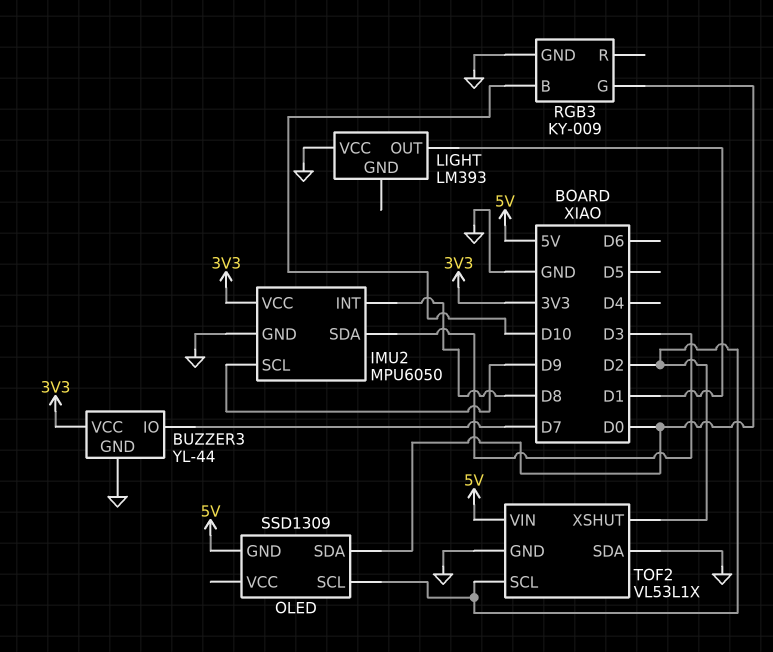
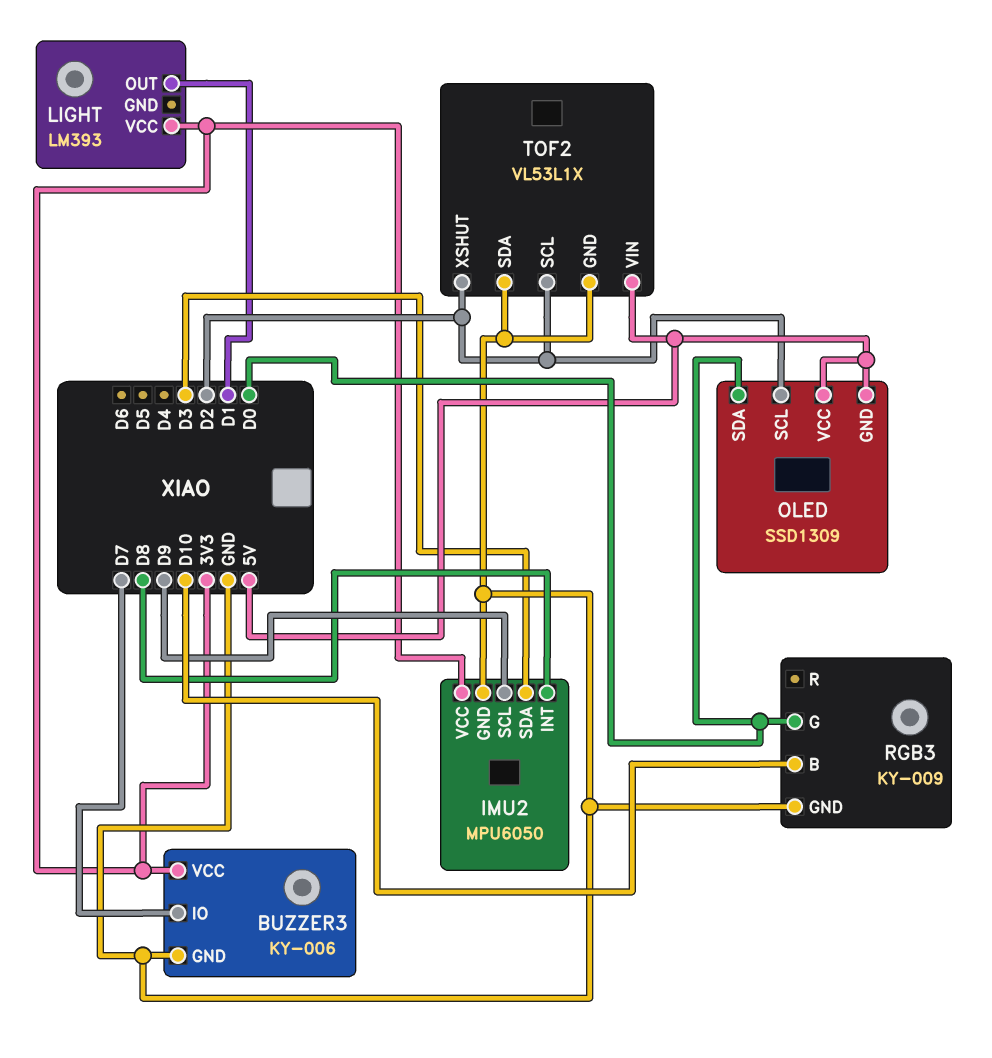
BUZZER3: YL-44 -> KY-006
LIGHT pin VCC: GND -> 3V3
OLED pin VCC: none -> 5V

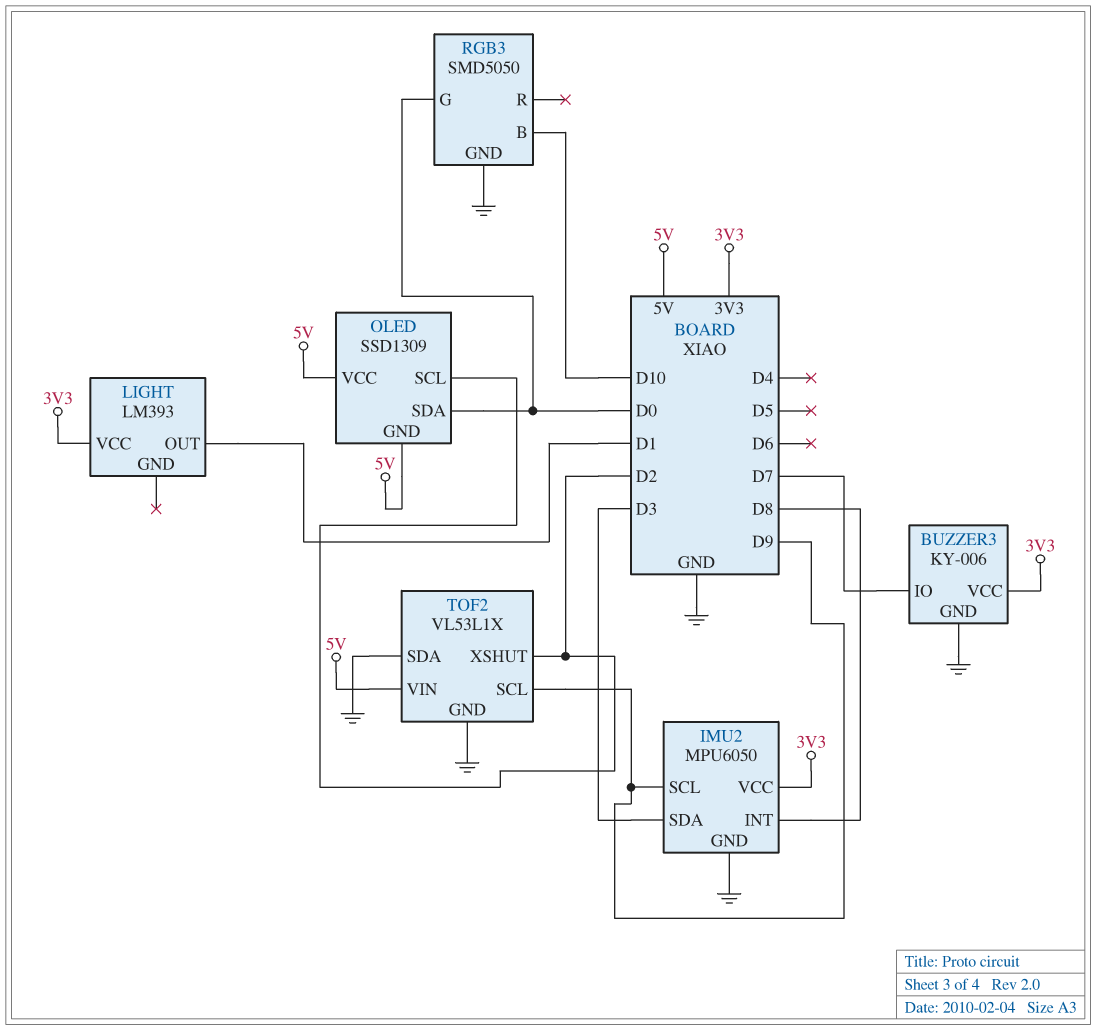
RGB3: KY-009 -> SMD5050
TOF2 pin SCL: D2 -> D9

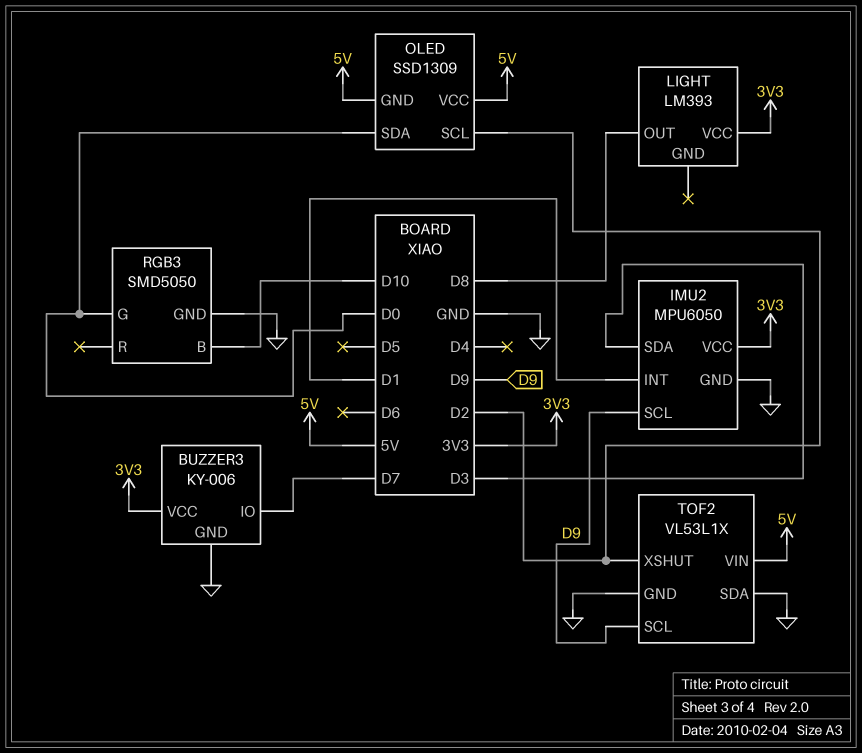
IMU2 pin INT: D8 -> D1
LIGHT pin OUT: D1 -> D8

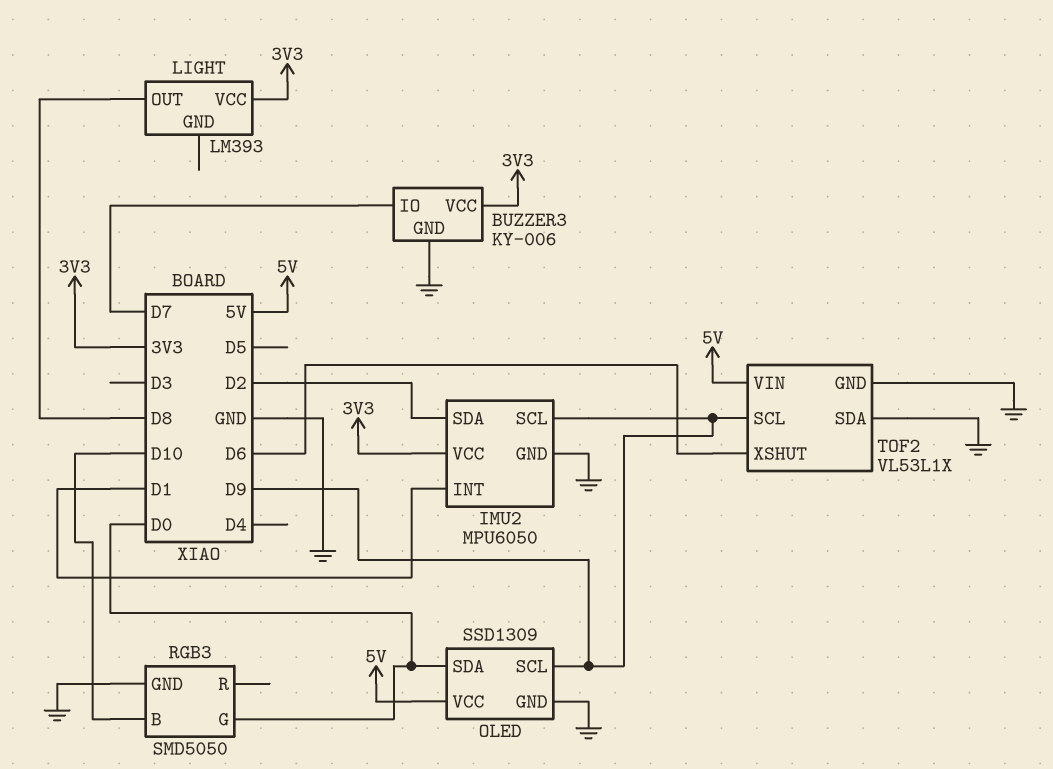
IMU2 pin SDA: D3 -> D2
OLED pin GND: 5V -> GND
OLED pin SCL: D2 -> D9
TOF2 pin XSHUT: D2 -> D6

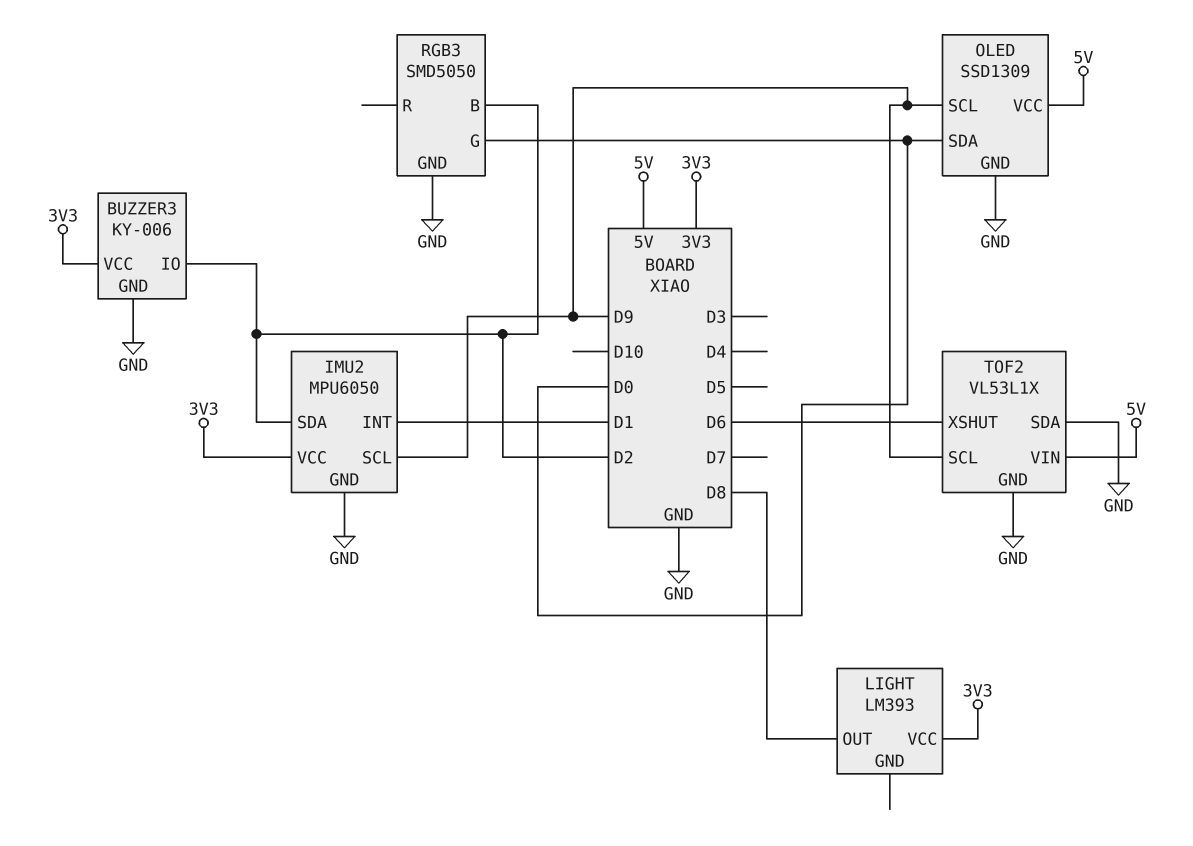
BUZZER3 pin IO: D7 -> D2
RGB3 pin B: D10 -> D2

